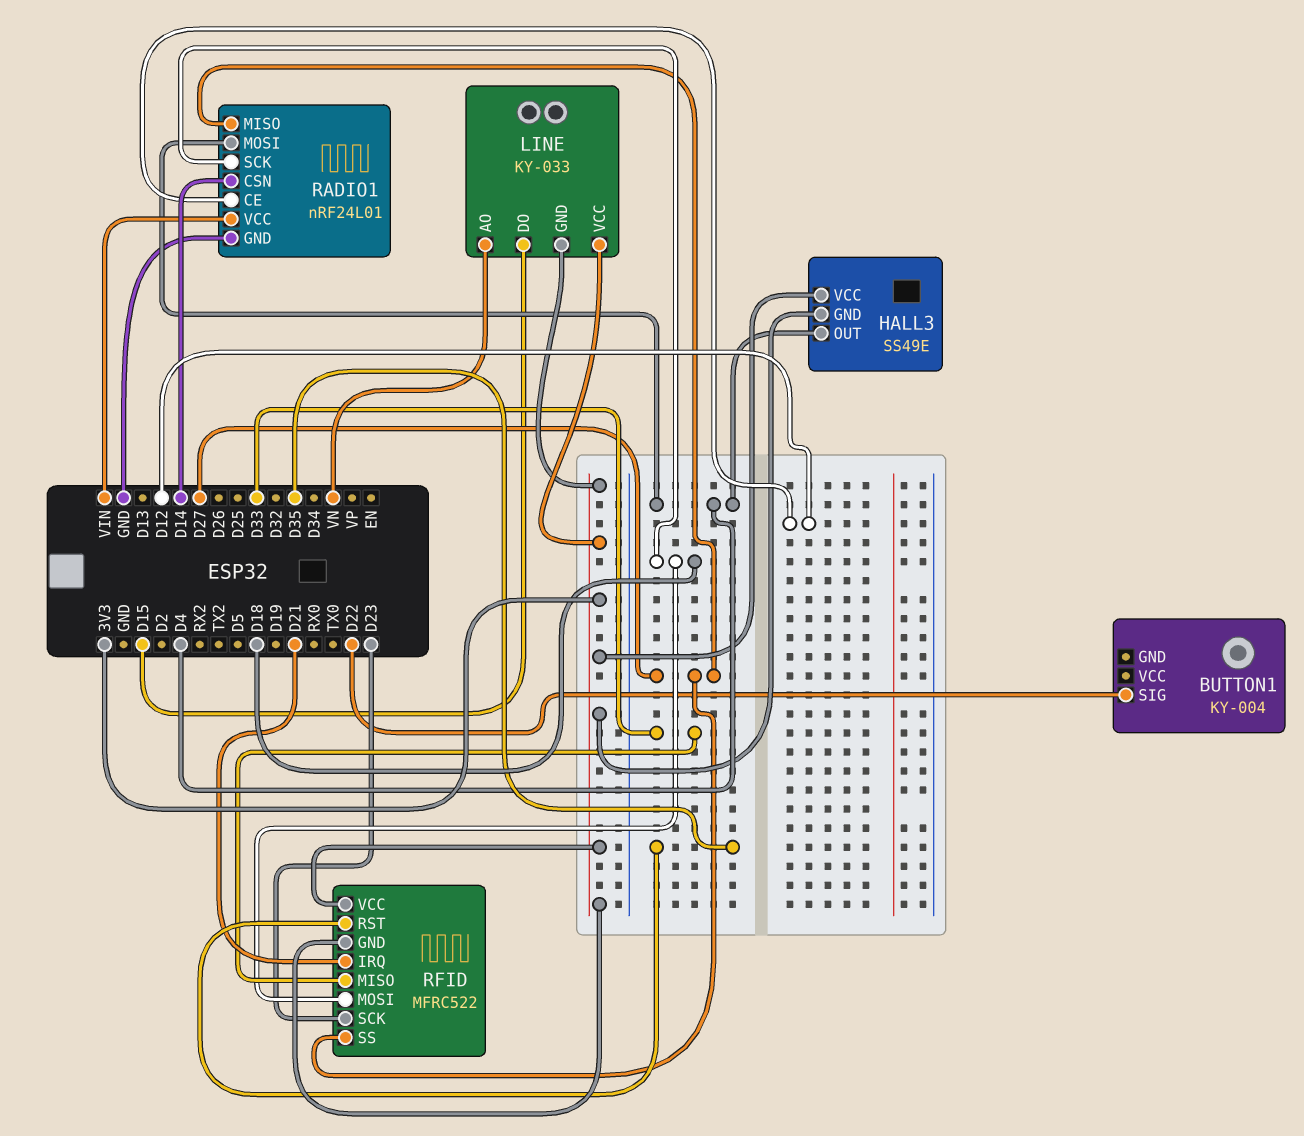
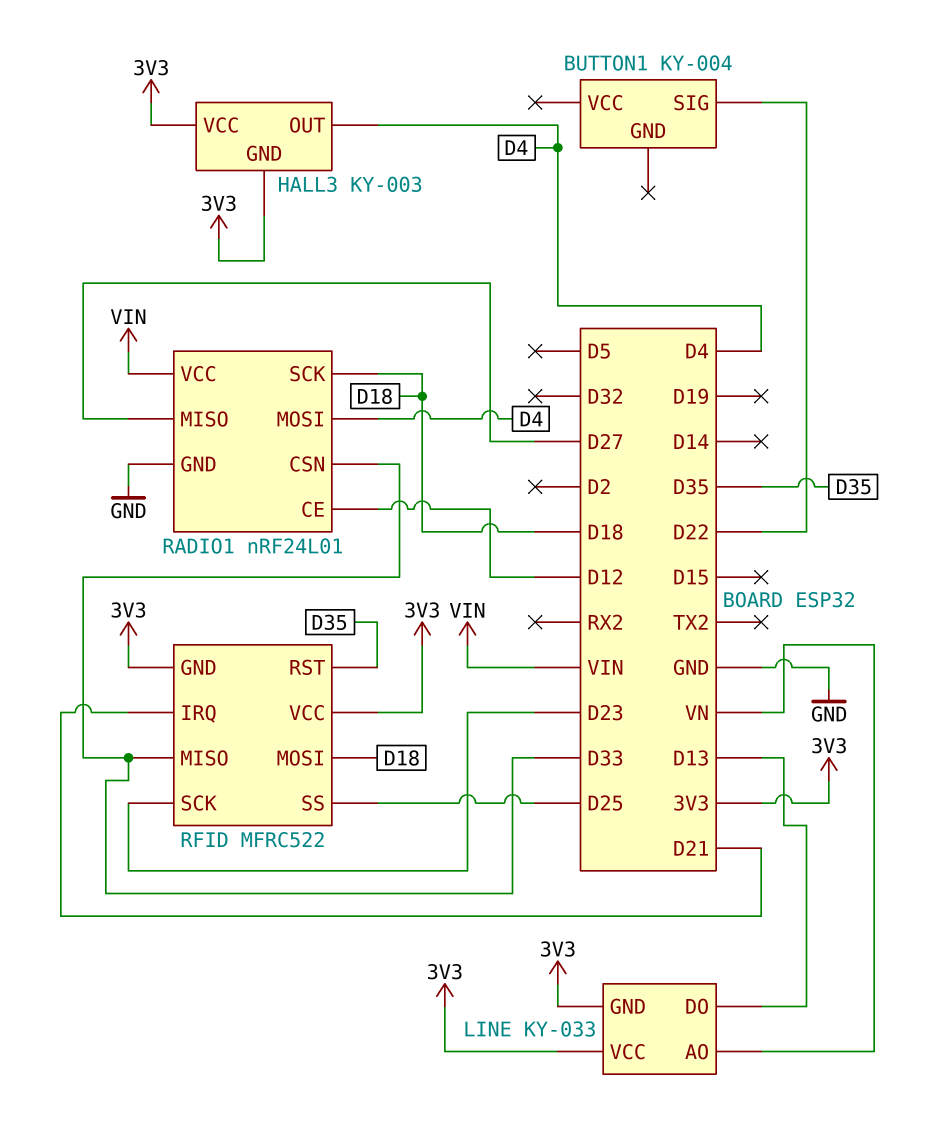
HALL3: SS49E -> KY-003
LINE pin DO: D15 -> D13
RADIO1 pin CSN: D14 -> D33
RFID pin SS: D27 -> D25

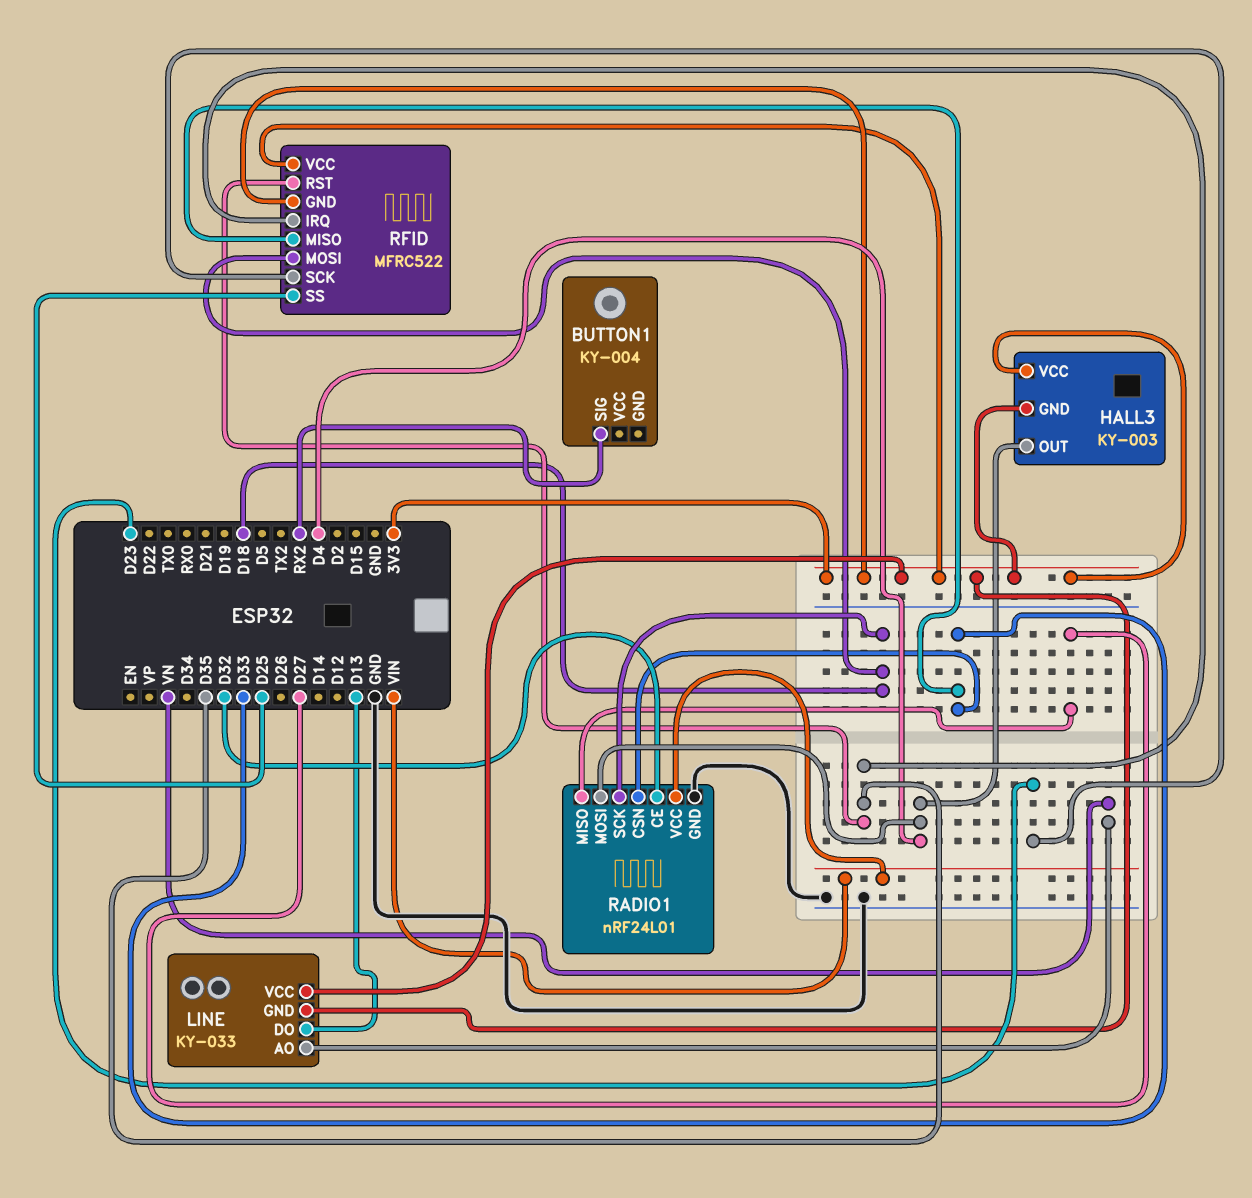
BUTTON1 pin SIG: D22 -> RX2
RADIO1 pin CE: D12 -> D32
RFID pin IRQ: D21 -> D35

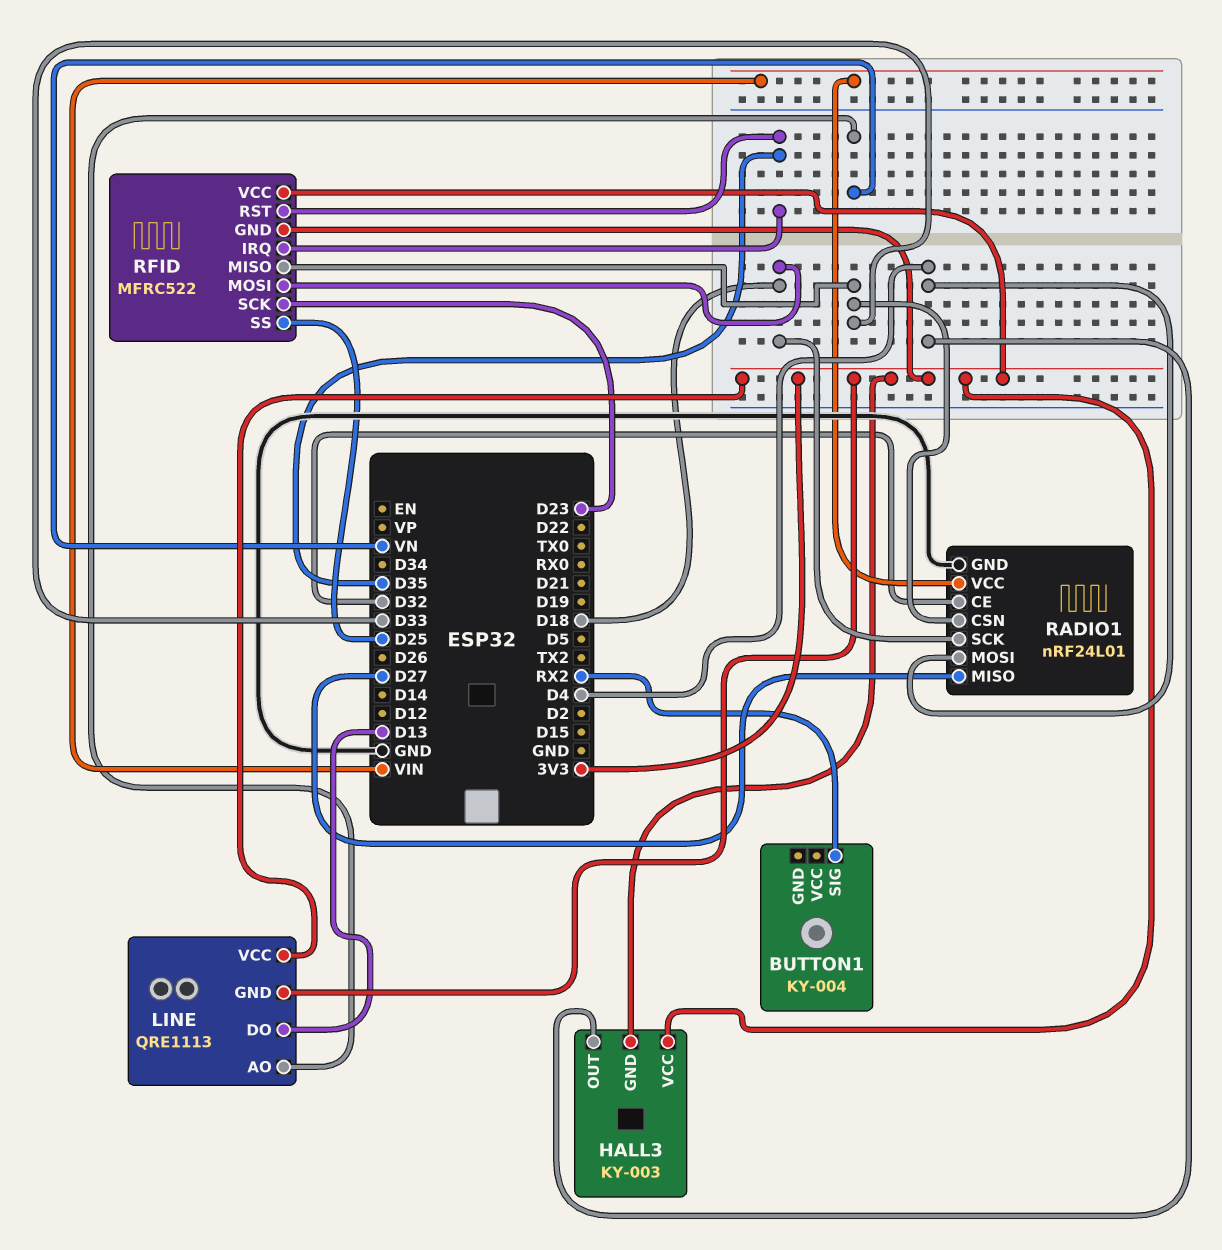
LINE: KY-033 -> QRE1113

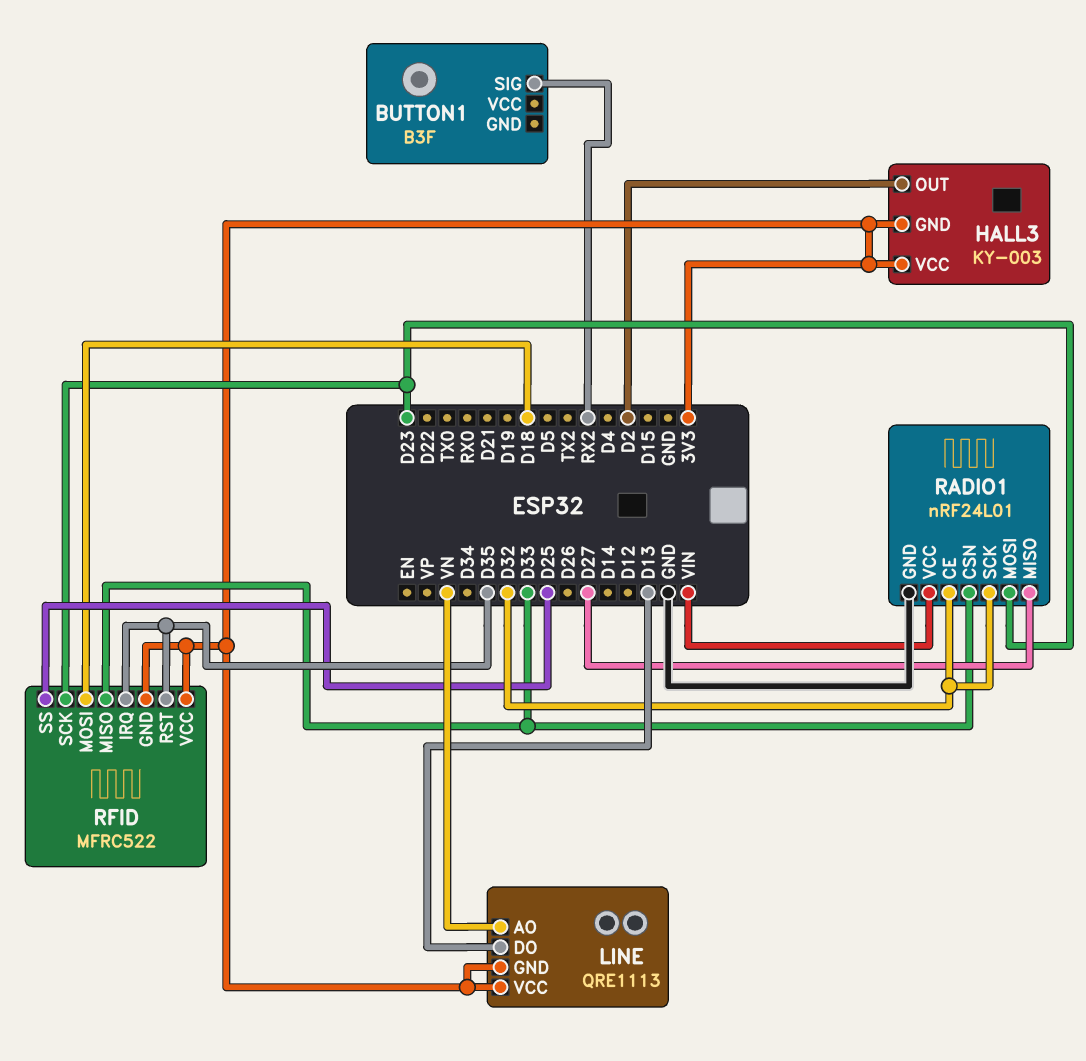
BUTTON1: KY-004 -> B3F
HALL3 pin OUT: D4 -> D2
RADIO1 pin MOSI: D4 -> D23
RADIO1 pin SCK: D18 -> D32

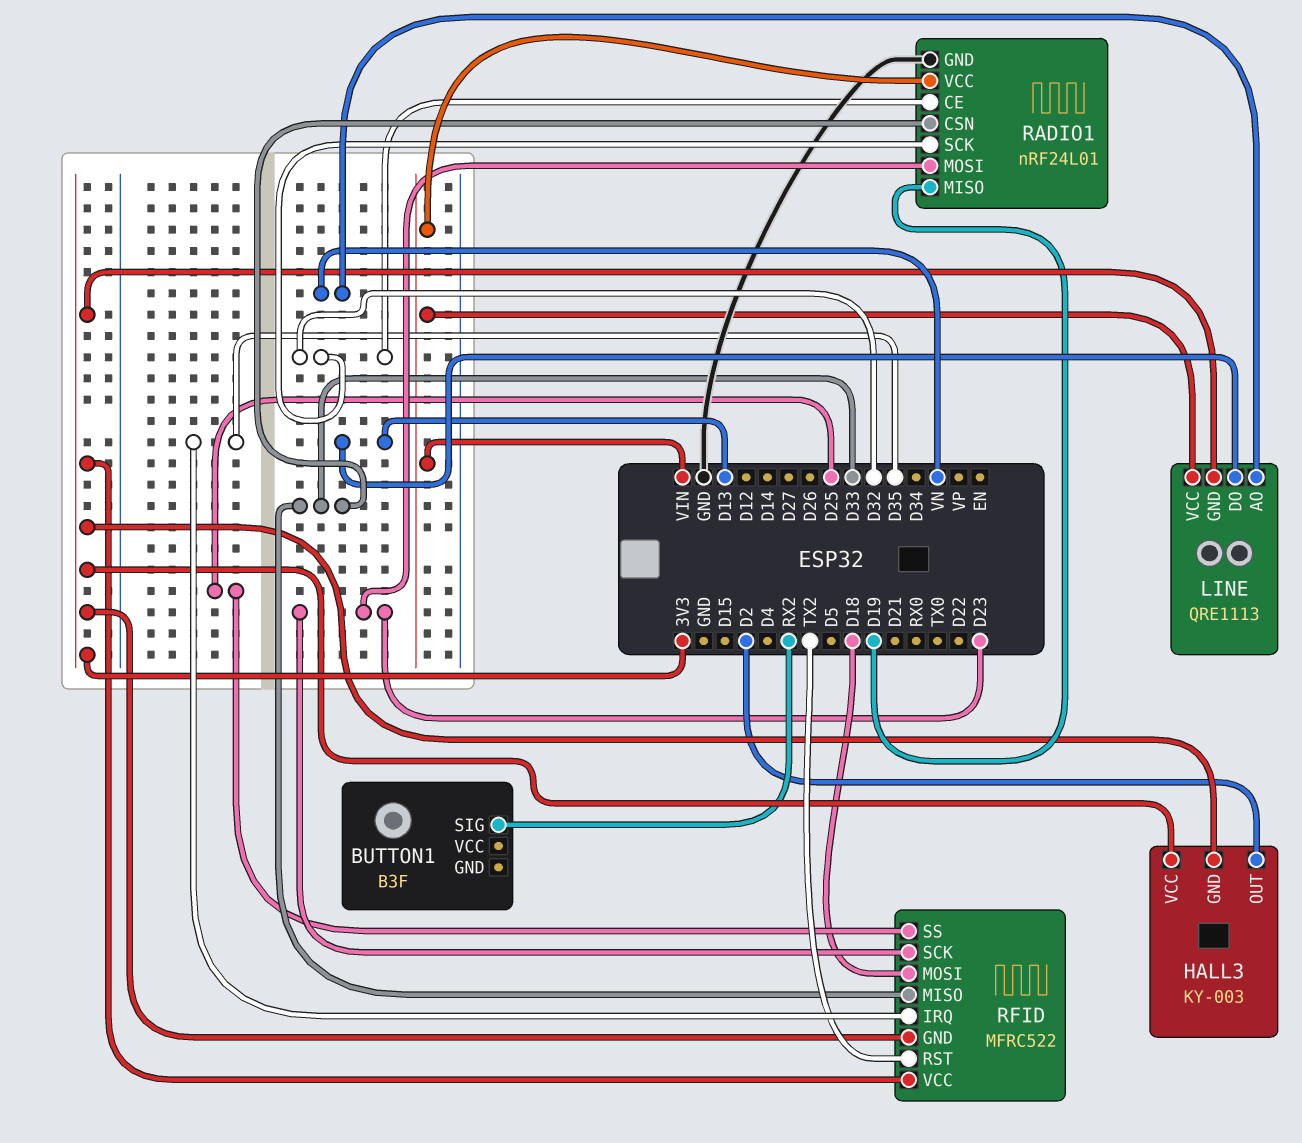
LINE pin VCC: 3V3 -> VIN
RADIO1 pin MISO: D27 -> D19
RFID pin RST: D35 -> TX2

